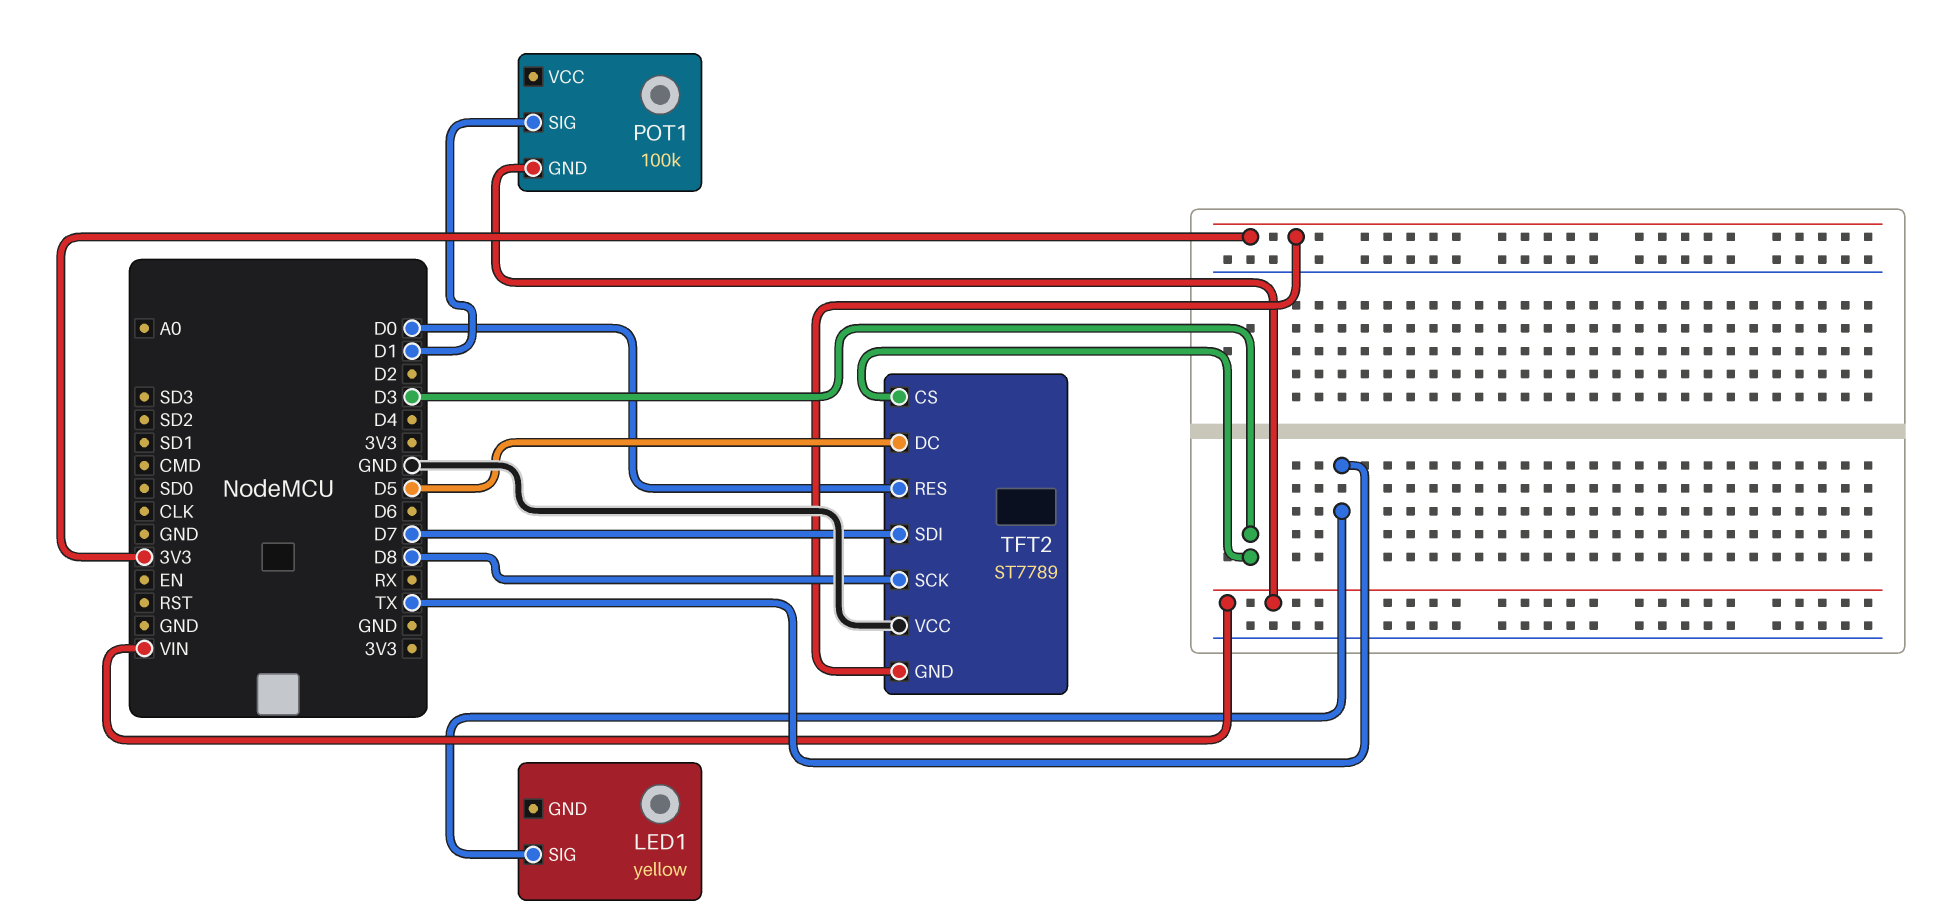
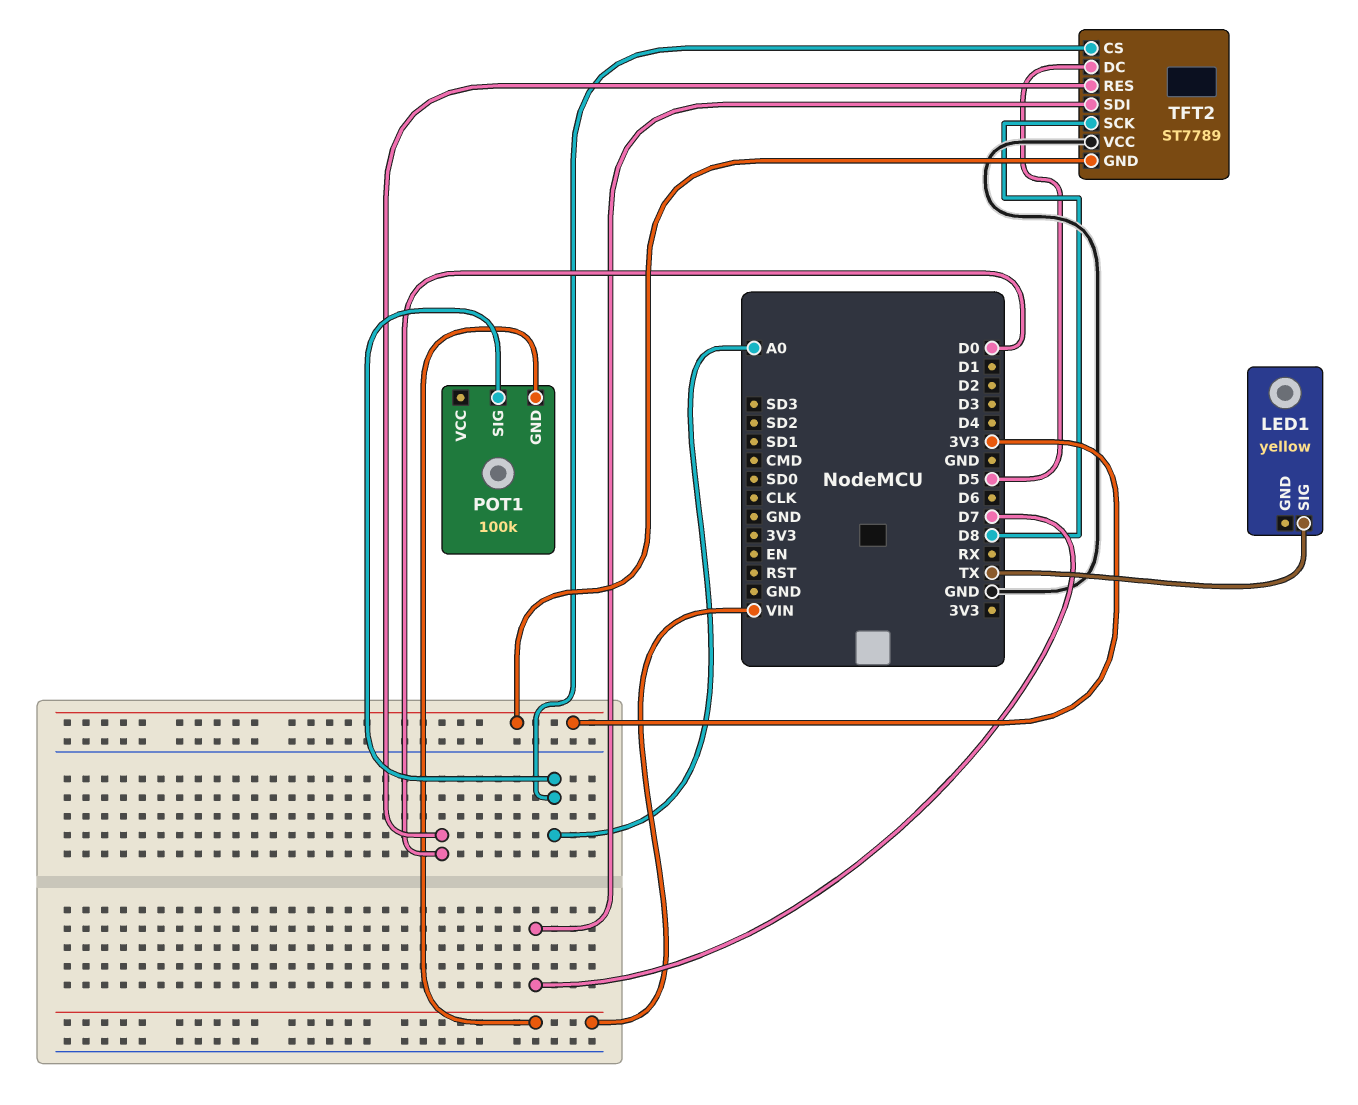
POT1 pin SIG: D1 -> A0
TFT2 pin CS: D3 -> A0

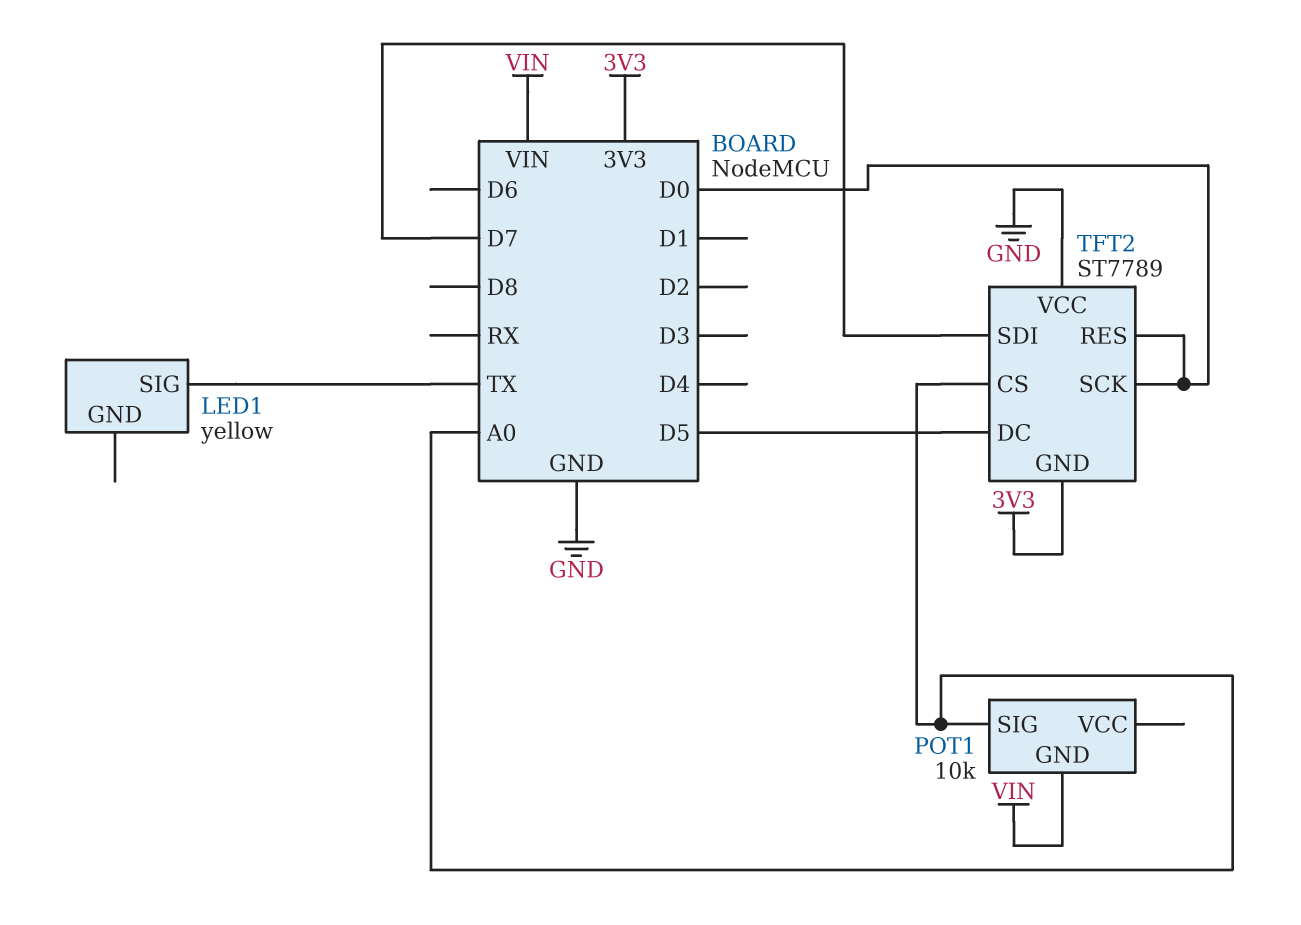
POT1: 100k -> 10k
TFT2 pin SCK: D8 -> D0

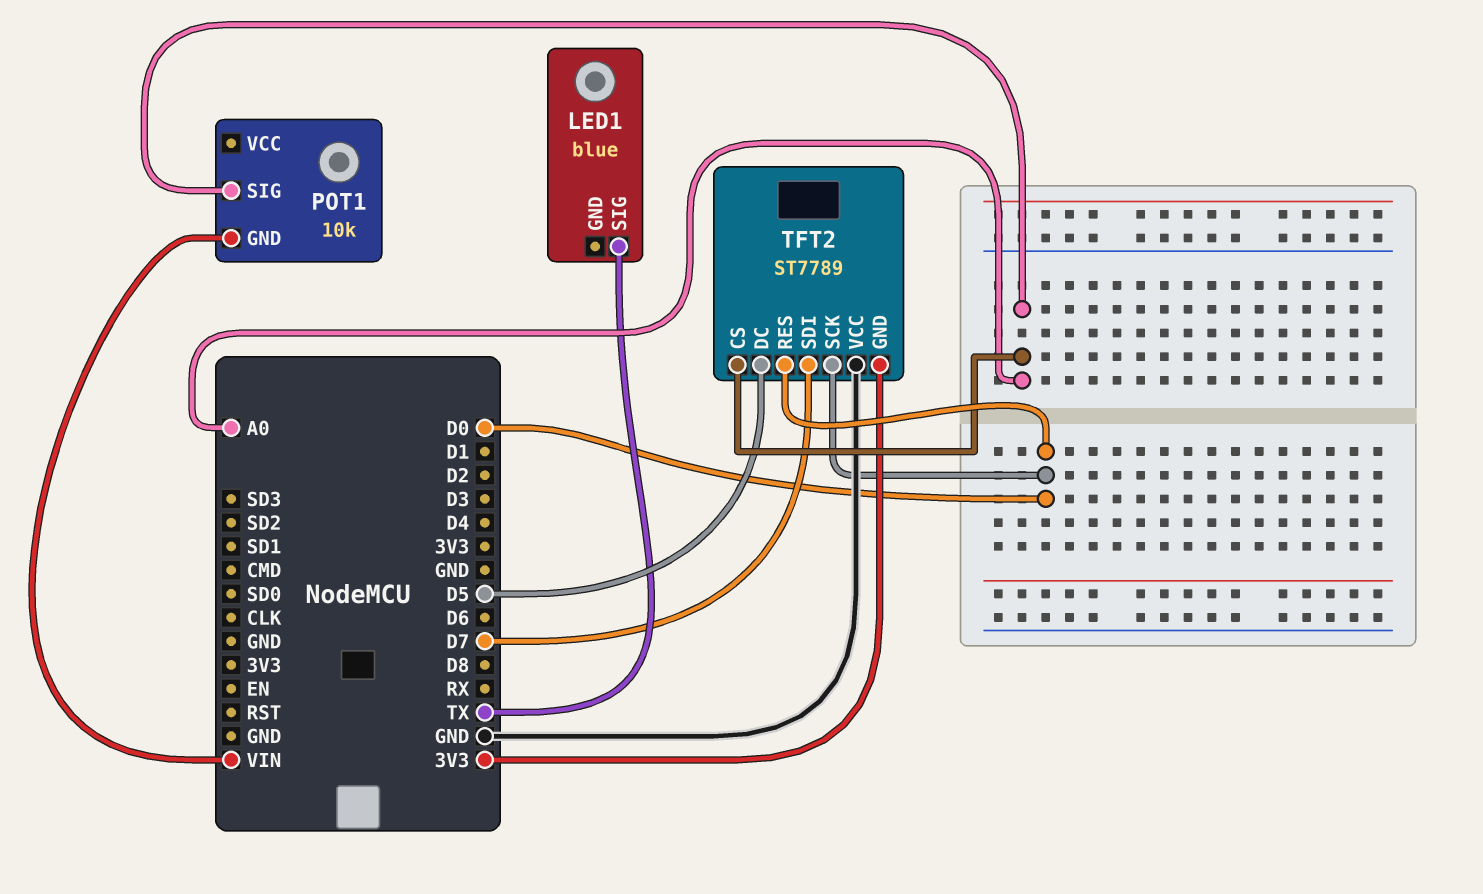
LED1: yellow -> blue

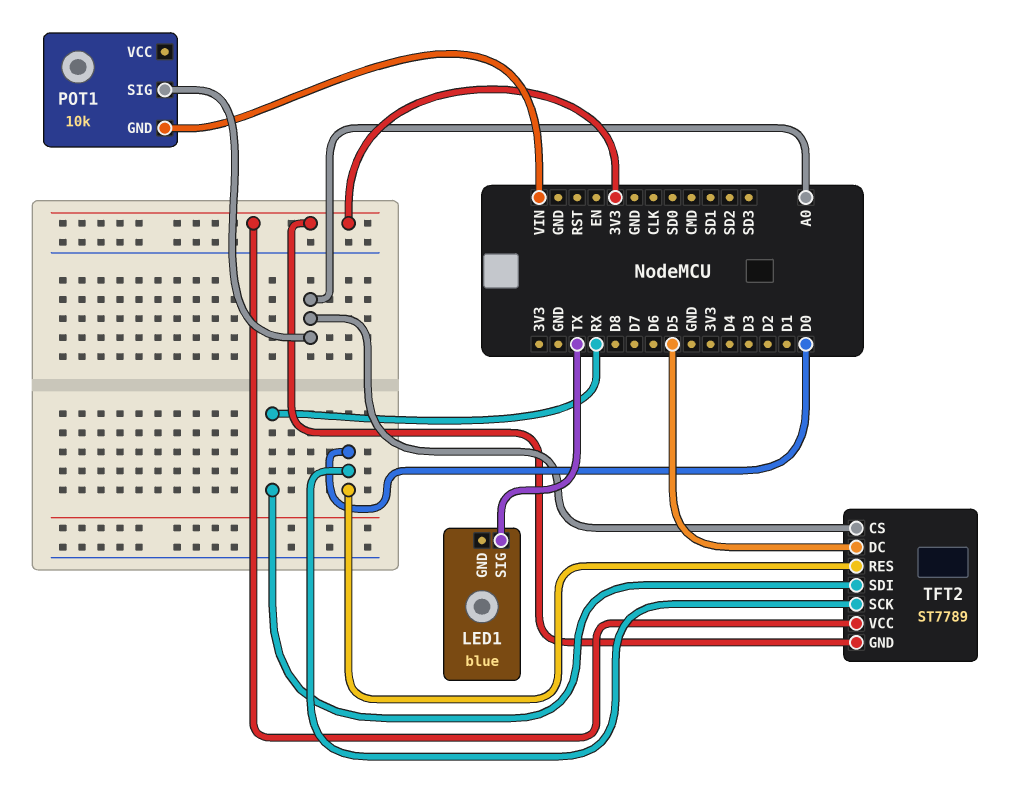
TFT2 pin SDI: D7 -> RX
TFT2 pin VCC: GND -> 3V3

